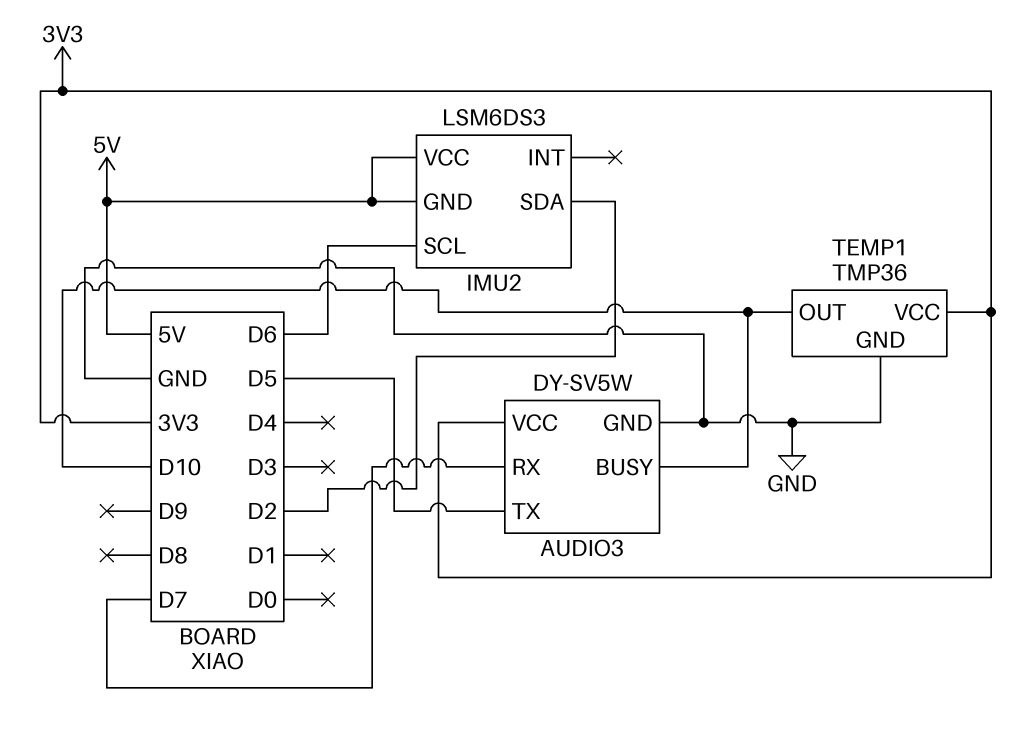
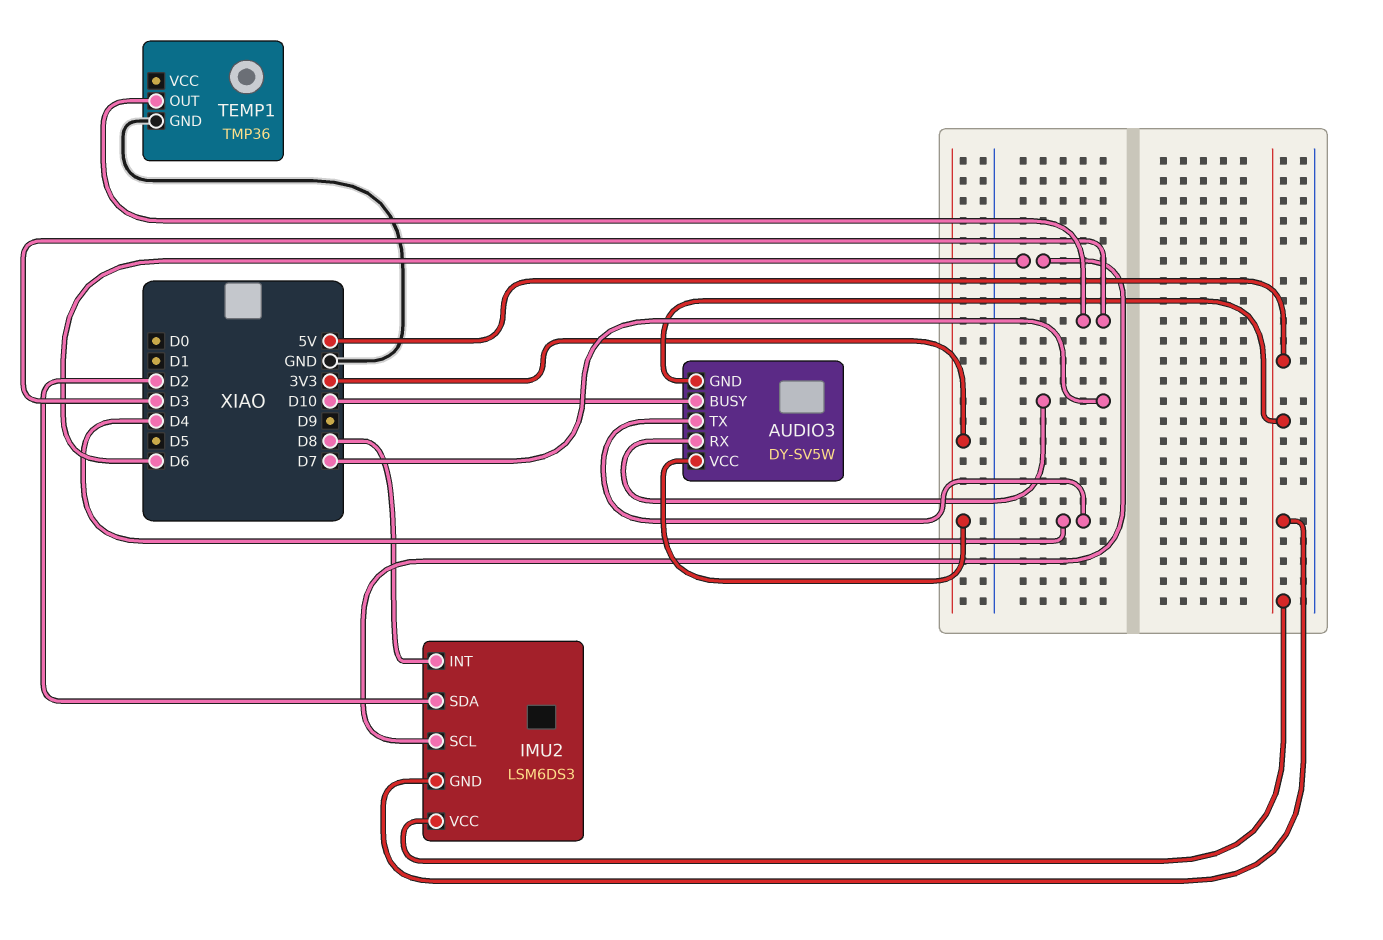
AUDIO3 pin GND: GND -> 5V
AUDIO3 pin TX: D5 -> D4
IMU2 pin INT: none -> D8
TEMP1 pin OUT: D10 -> D3
TEMP1 pin VCC: 3V3 -> none

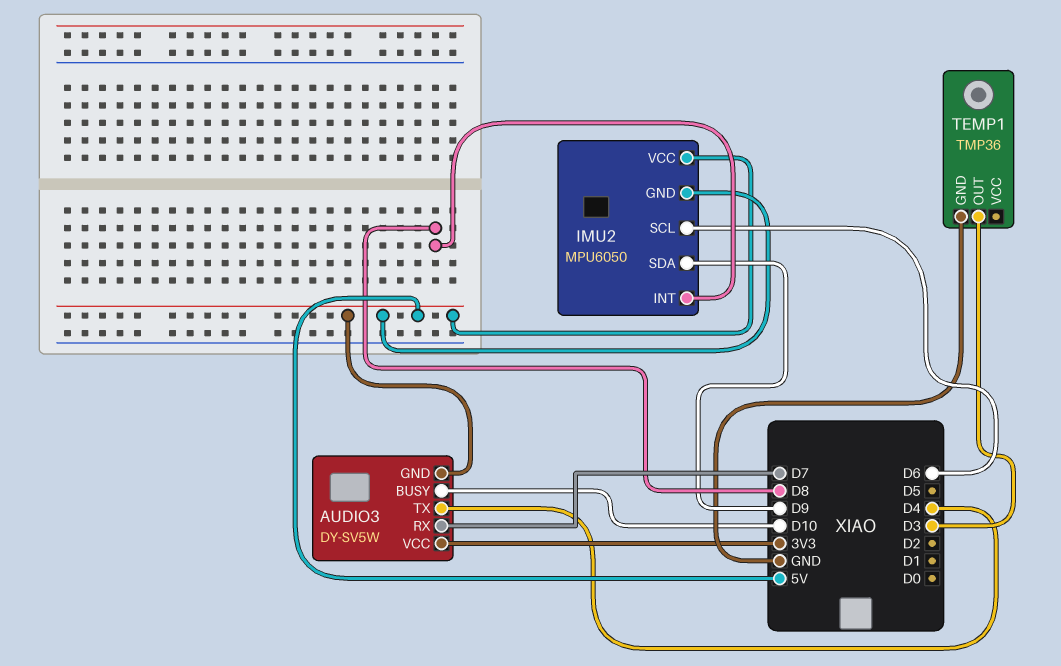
IMU2: LSM6DS3 -> MPU6050
IMU2 pin SDA: D2 -> D9

